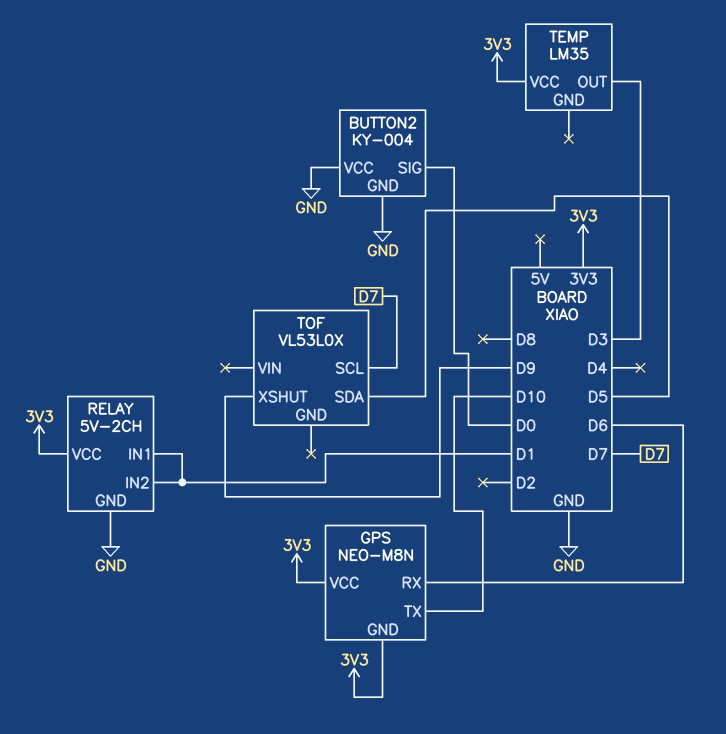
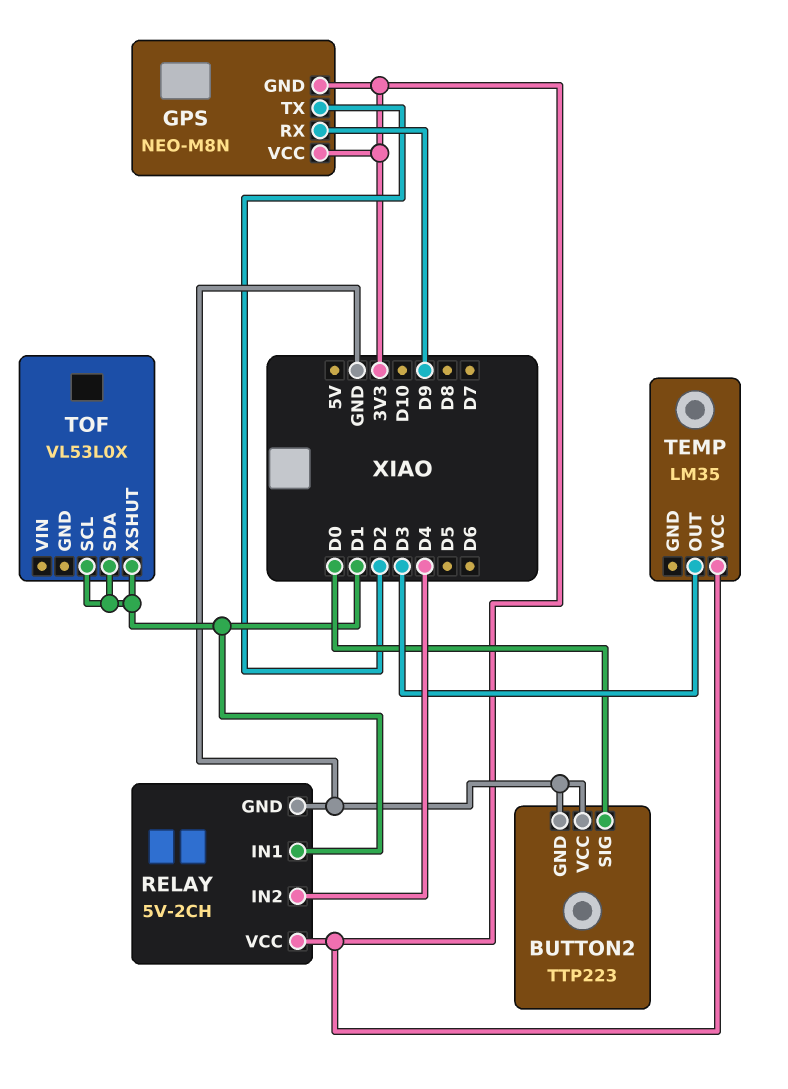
BUTTON2: KY-004 -> TTP223
GPS pin RX: D6 -> D9
GPS pin TX: D10 -> D2
RELAY pin IN2: D1 -> D4
TOF pin SCL: D7 -> D1
TOF pin SDA: D5 -> D1
TOF pin XSHUT: D9 -> D1

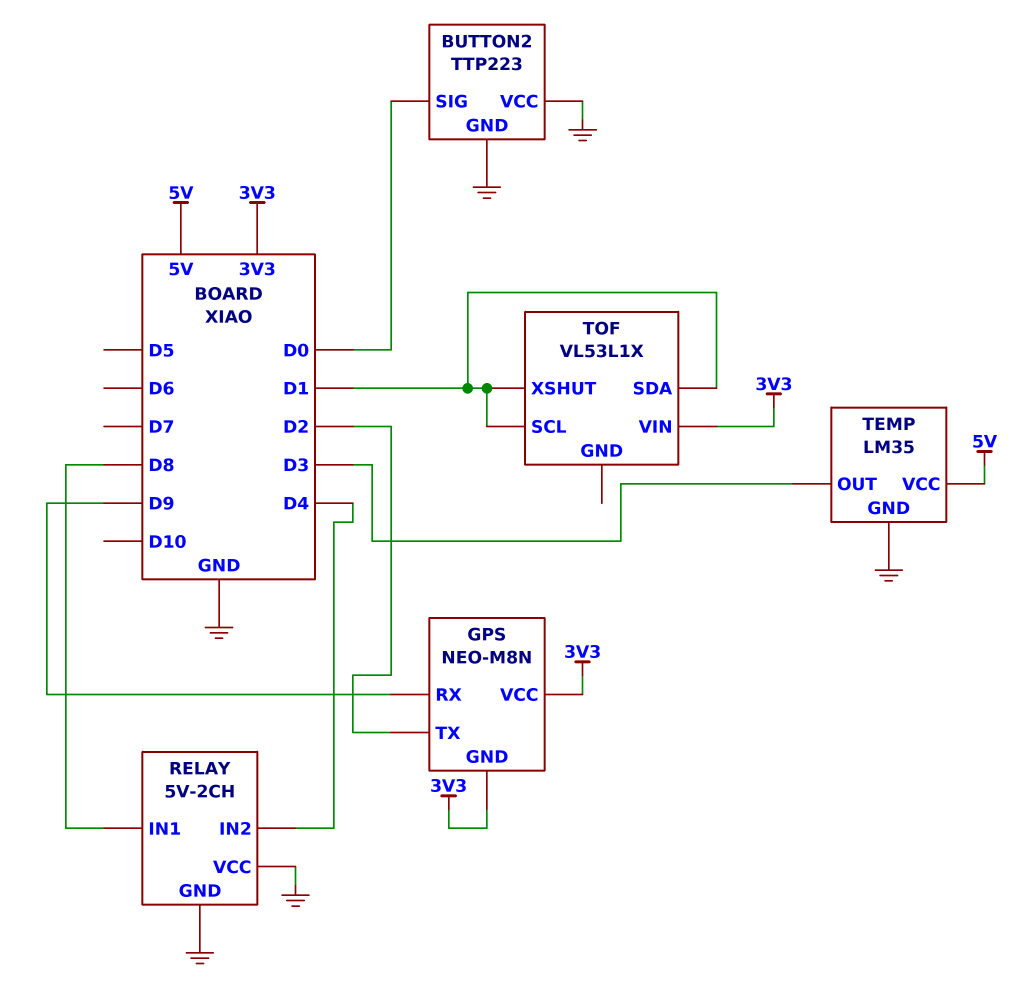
RELAY pin IN1: D1 -> D8
RELAY pin VCC: 3V3 -> GND
TEMP pin GND: none -> GND
TEMP pin VCC: 3V3 -> 5V
TOF: VL53L0X -> VL53L1X
TOF pin VIN: none -> 3V3

